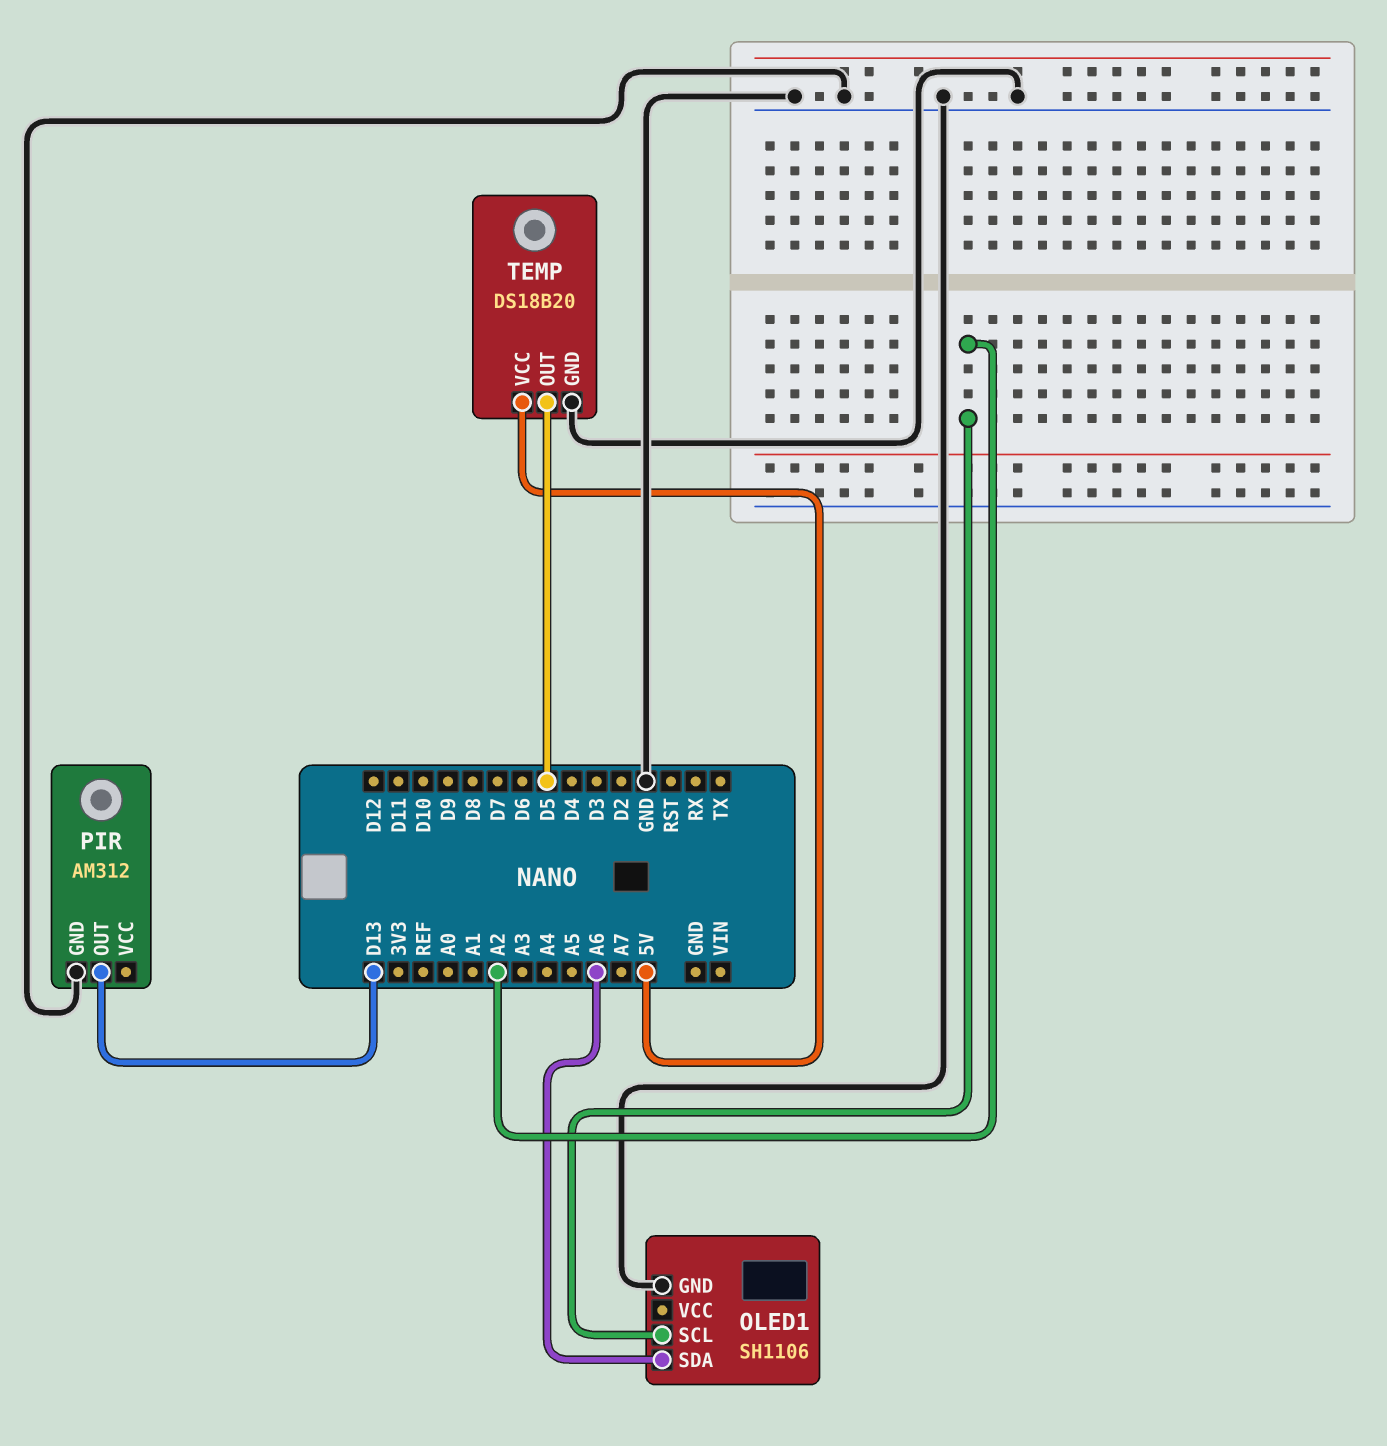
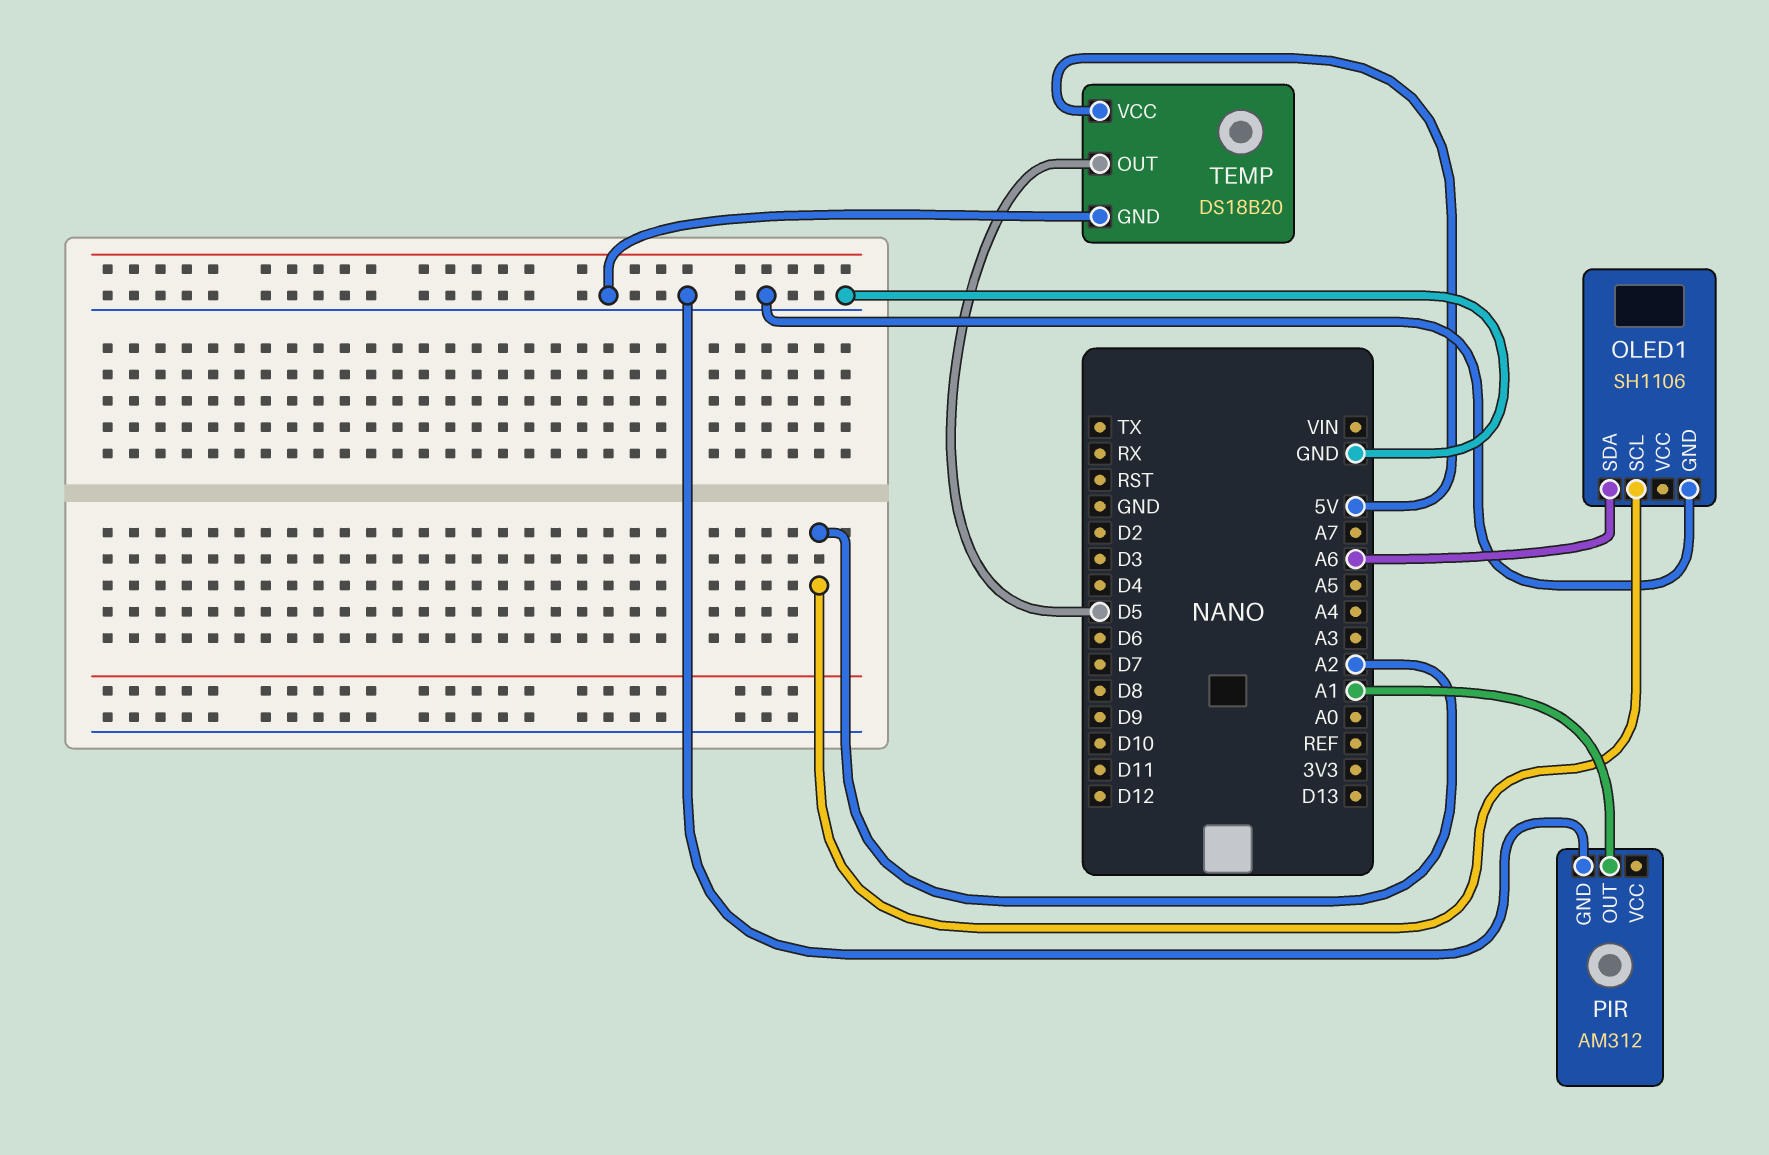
PIR pin OUT: D13 -> A1

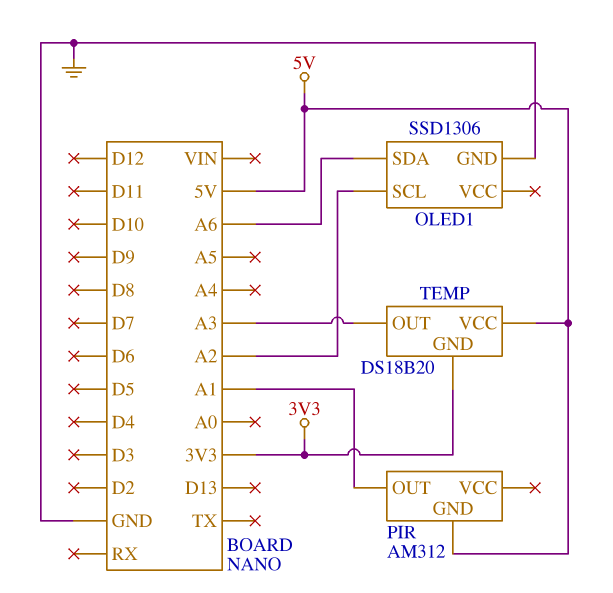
OLED1: SH1106 -> SSD1306
PIR pin GND: GND -> 5V
TEMP pin GND: GND -> 3V3
TEMP pin OUT: D5 -> A3

